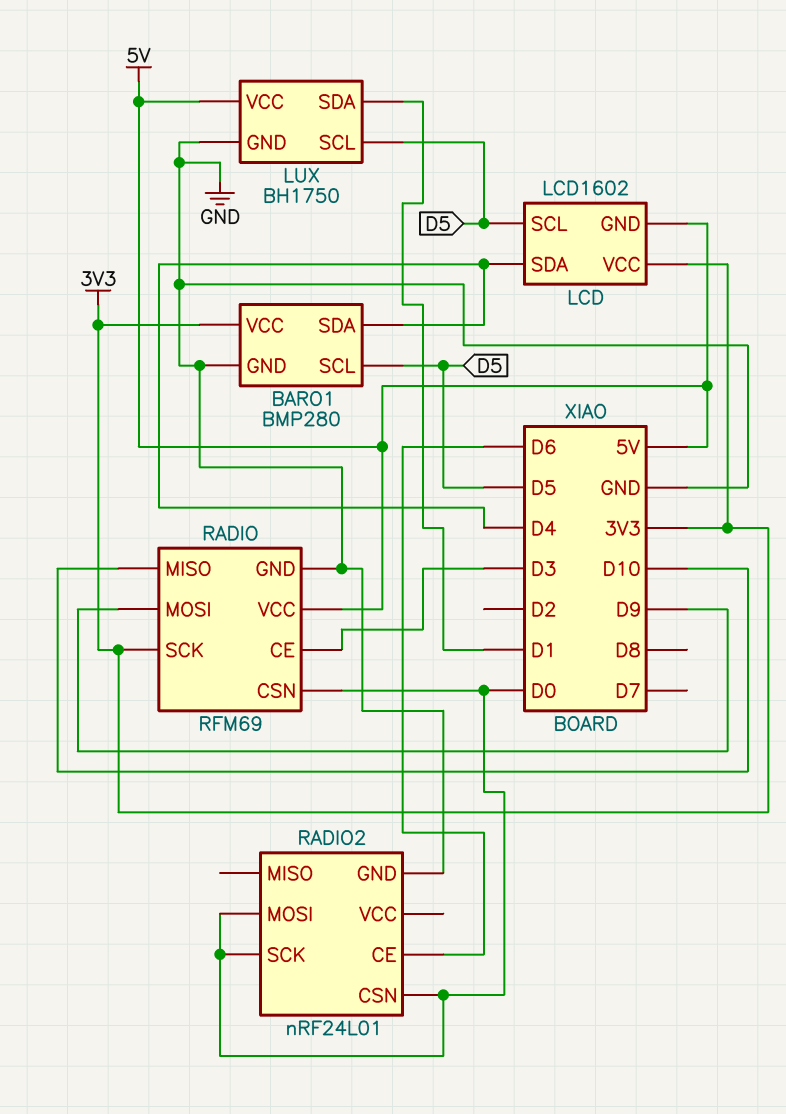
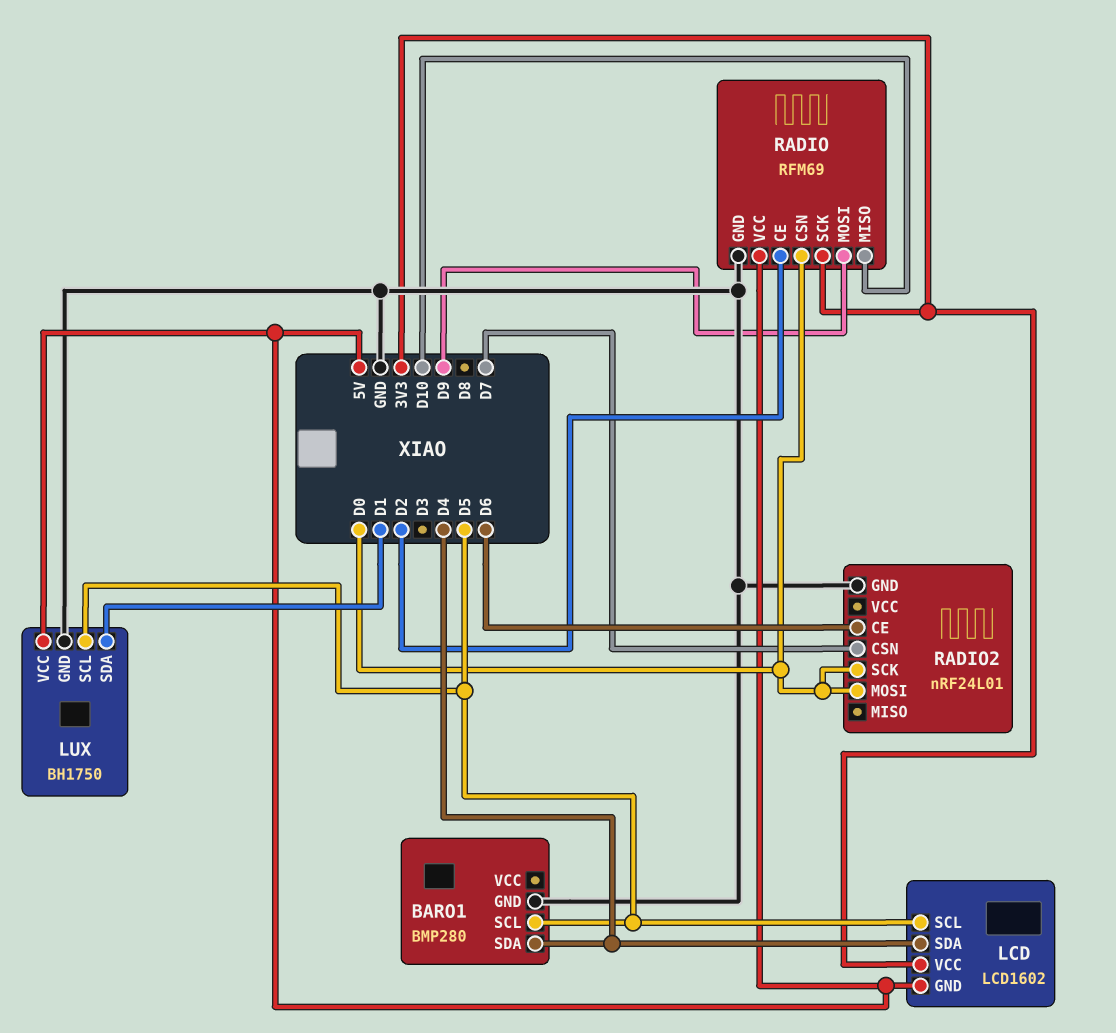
BARO1 pin VCC: 3V3 -> none
RADIO pin CE: D3 -> D2
RADIO2 pin CSN: D0 -> D7

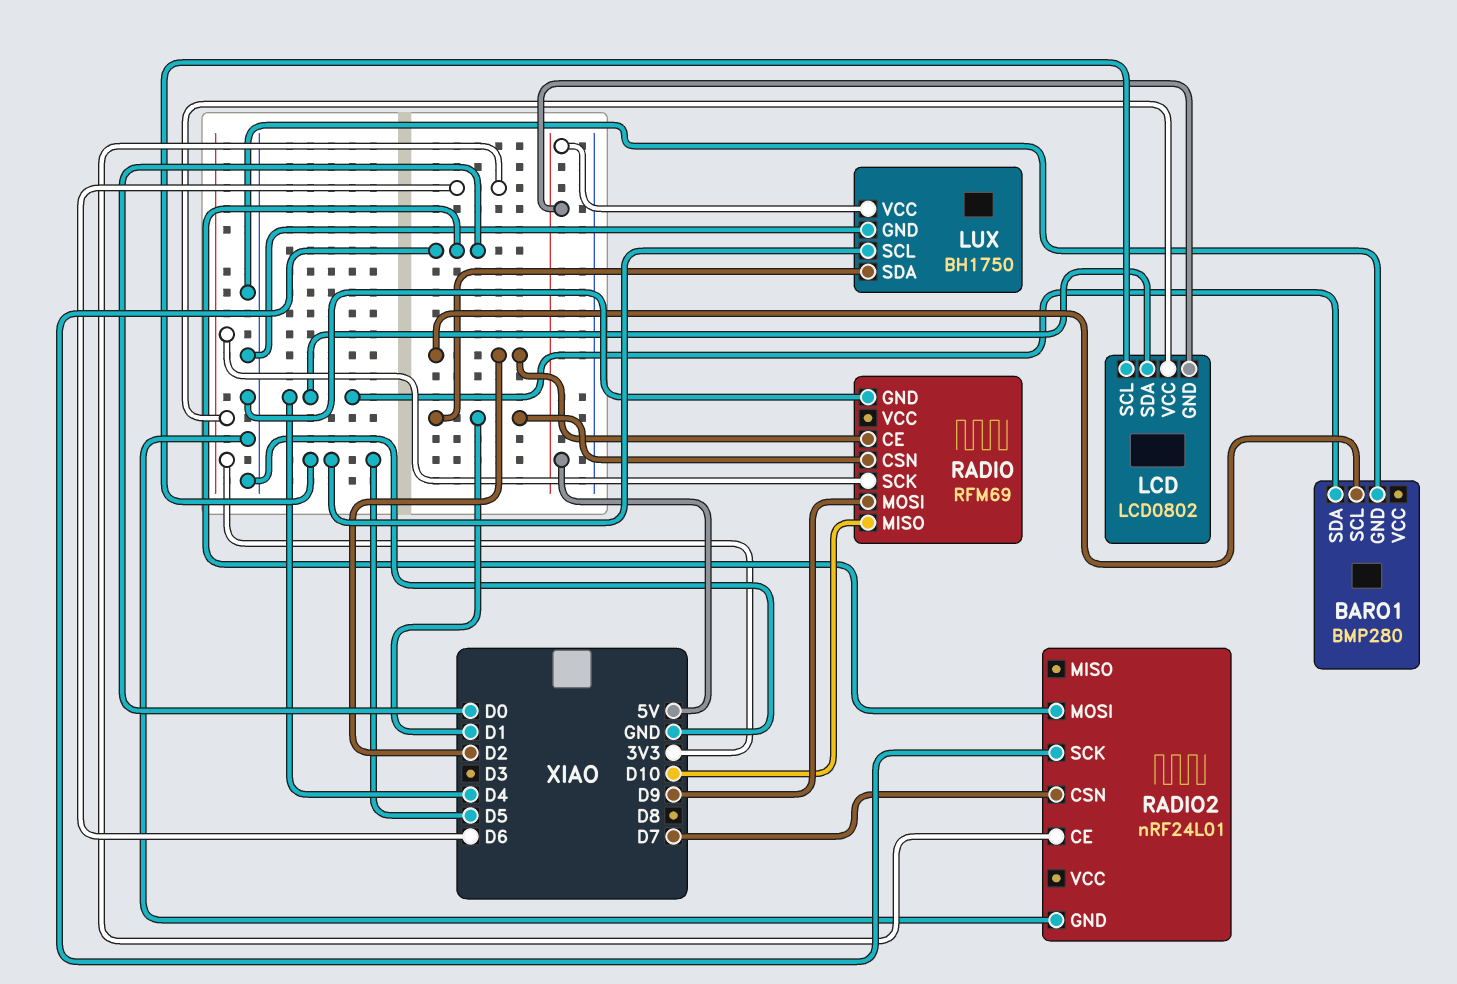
BARO1 pin SCL: D5 -> D2
LCD: LCD1602 -> LCD0802
RADIO pin CSN: D0 -> D1
RADIO pin VCC: 5V -> none

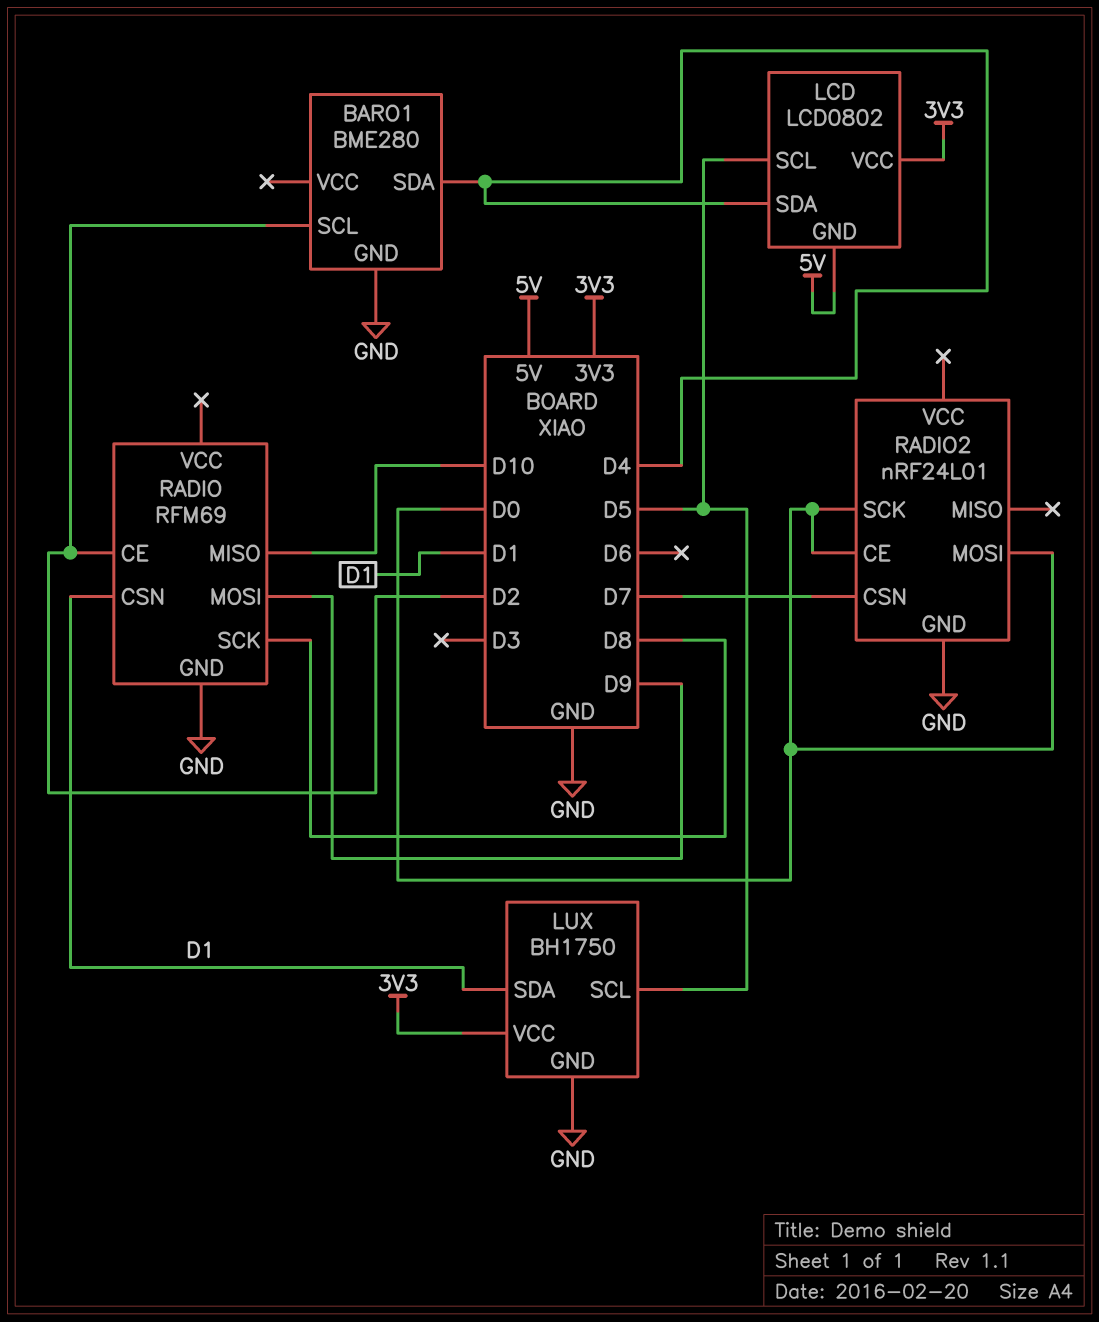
BARO1: BMP280 -> BME280
LUX pin VCC: 5V -> 3V3
RADIO pin SCK: 3V3 -> D8
RADIO2 pin CE: D6 -> D0

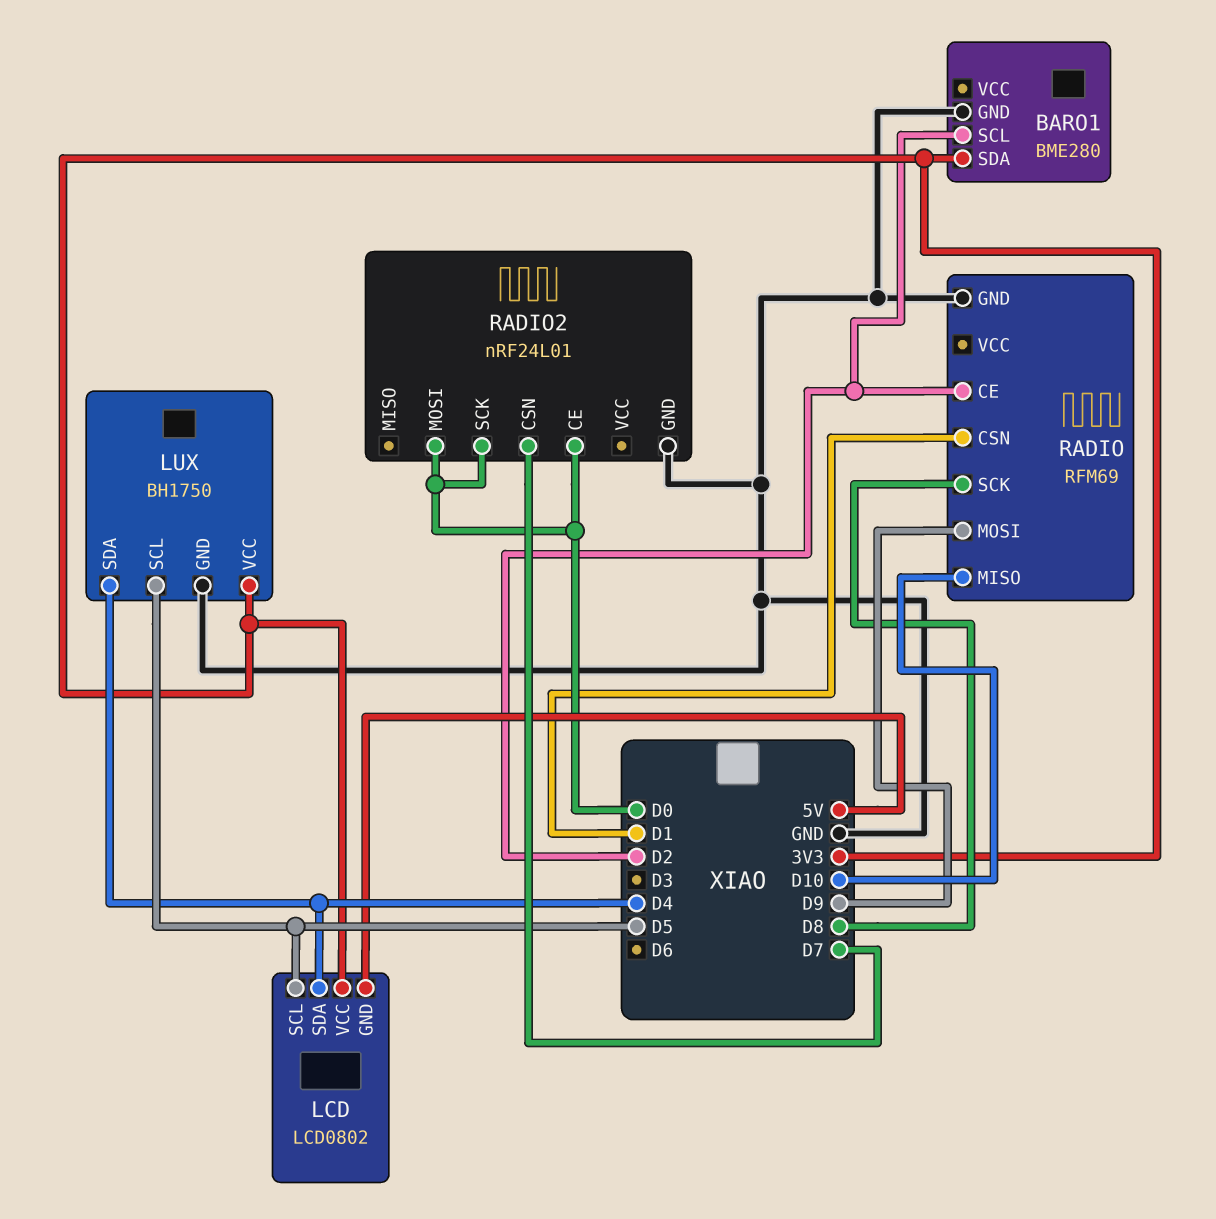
BARO1 pin SDA: D4 -> 3V3
LUX pin SDA: D1 -> D4

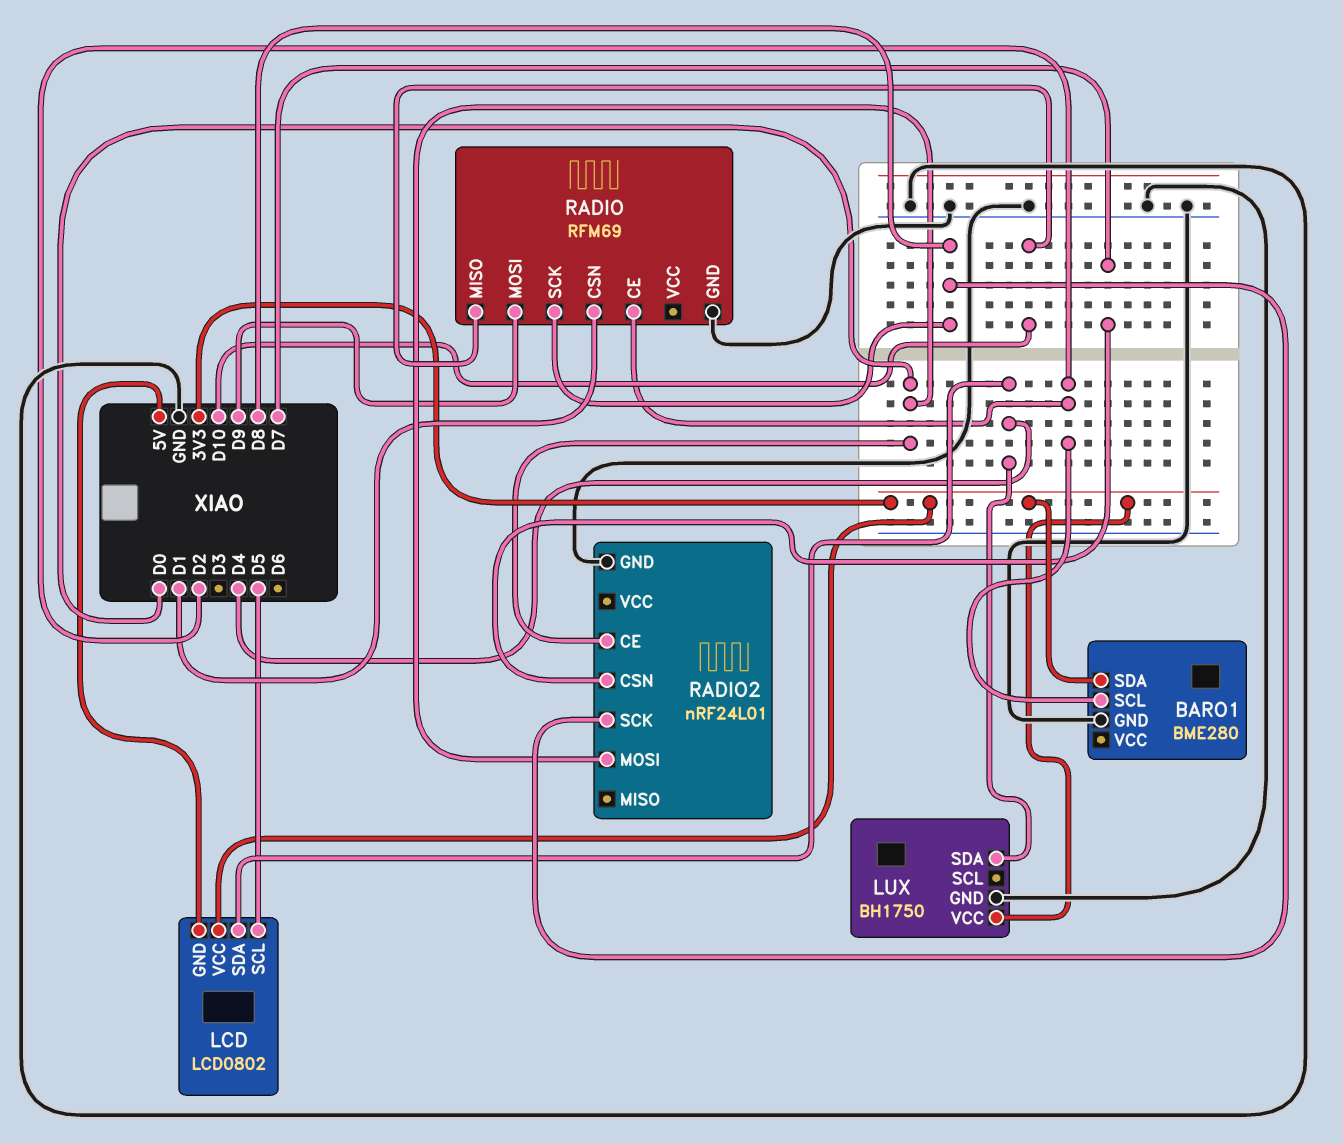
LUX pin SCL: D5 -> none
RADIO2 pin SCK: D0 -> D8

